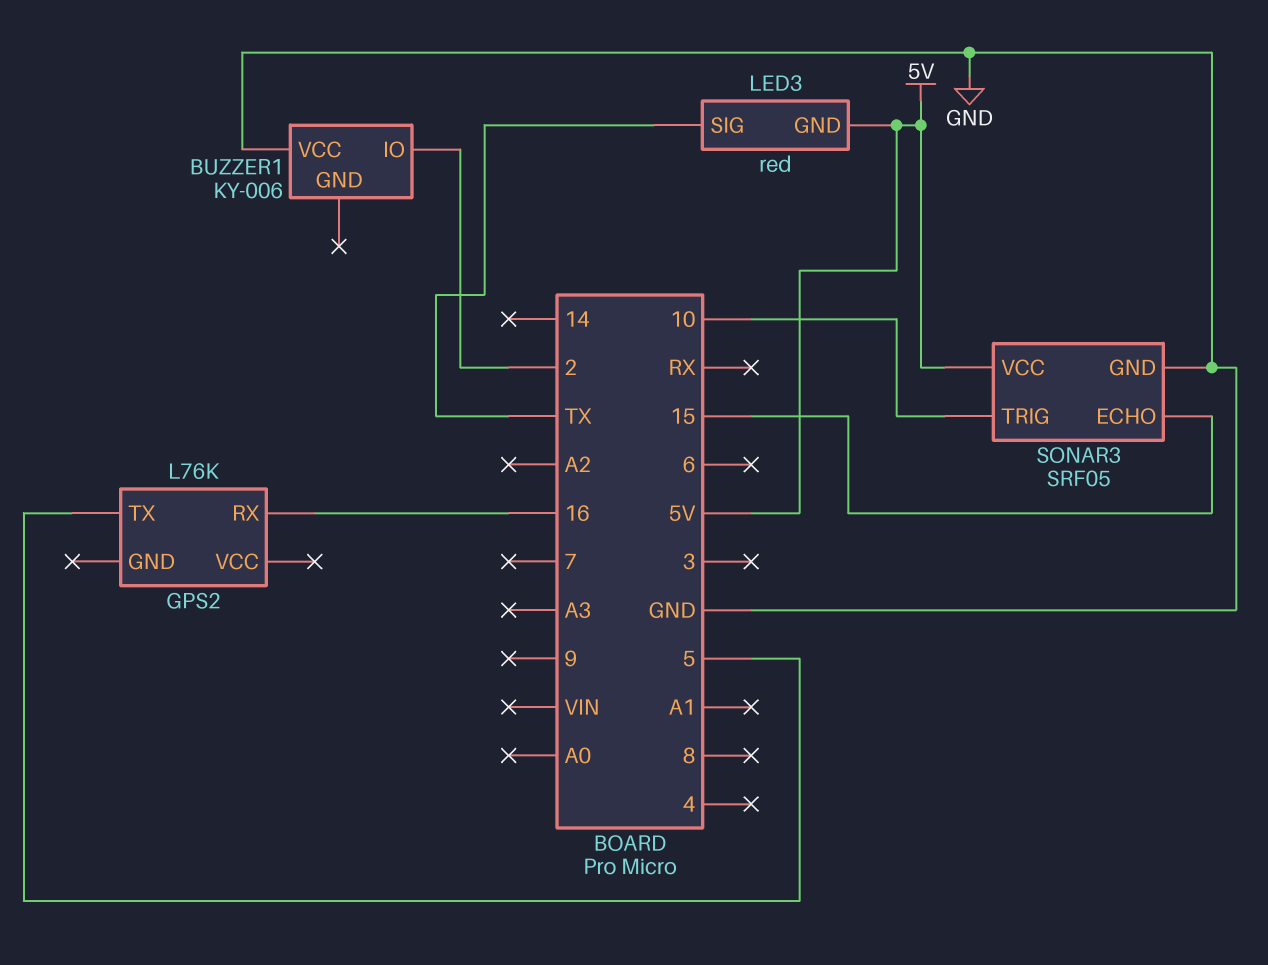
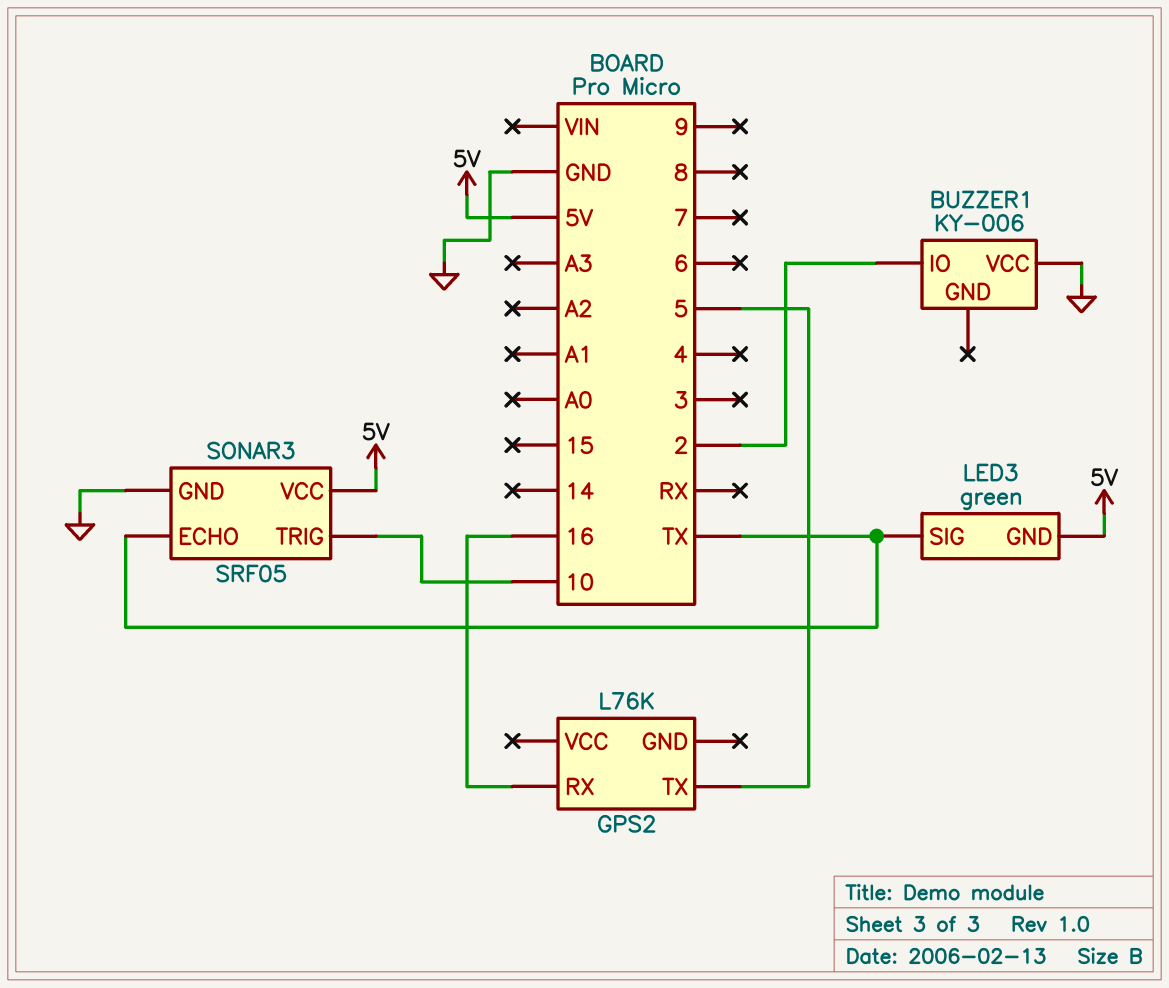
LED3: red -> green
SONAR3 pin ECHO: 15 -> TX

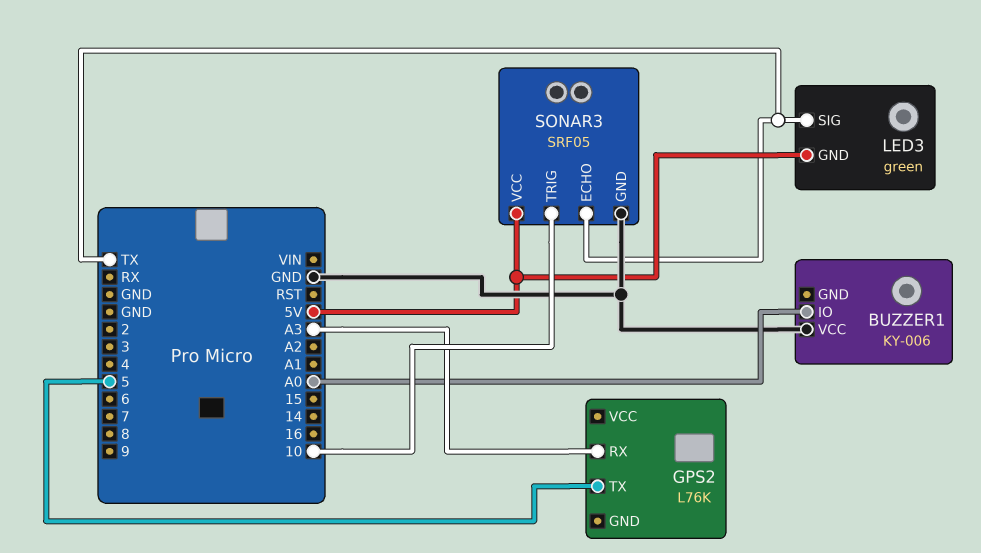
BUZZER1 pin IO: 2 -> A0
GPS2 pin RX: 16 -> A3

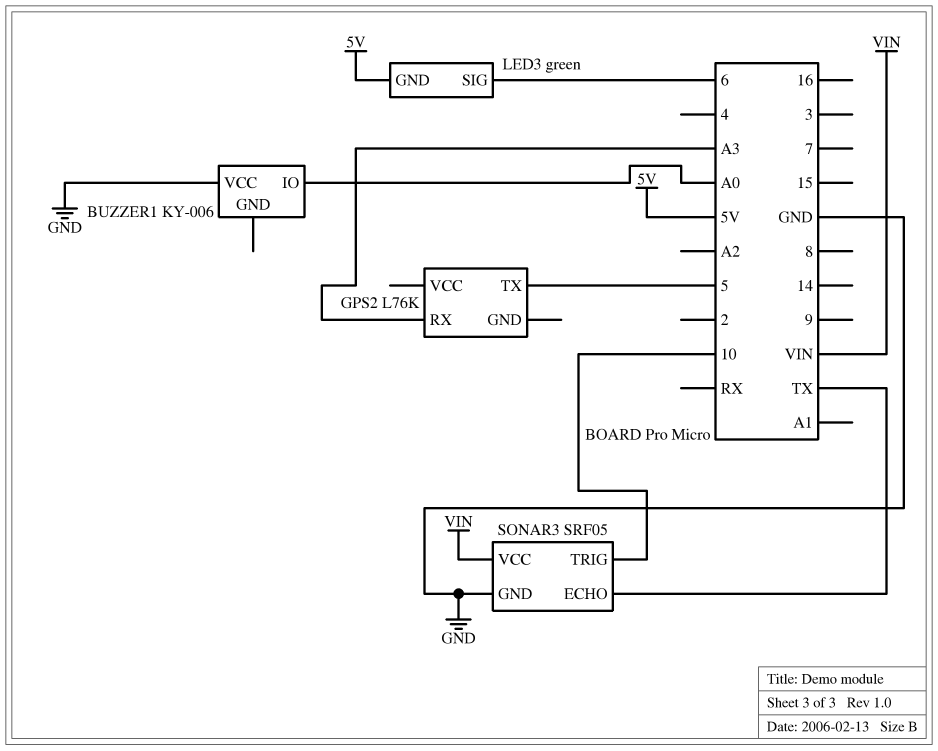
LED3 pin SIG: TX -> 6
SONAR3 pin VCC: 5V -> VIN

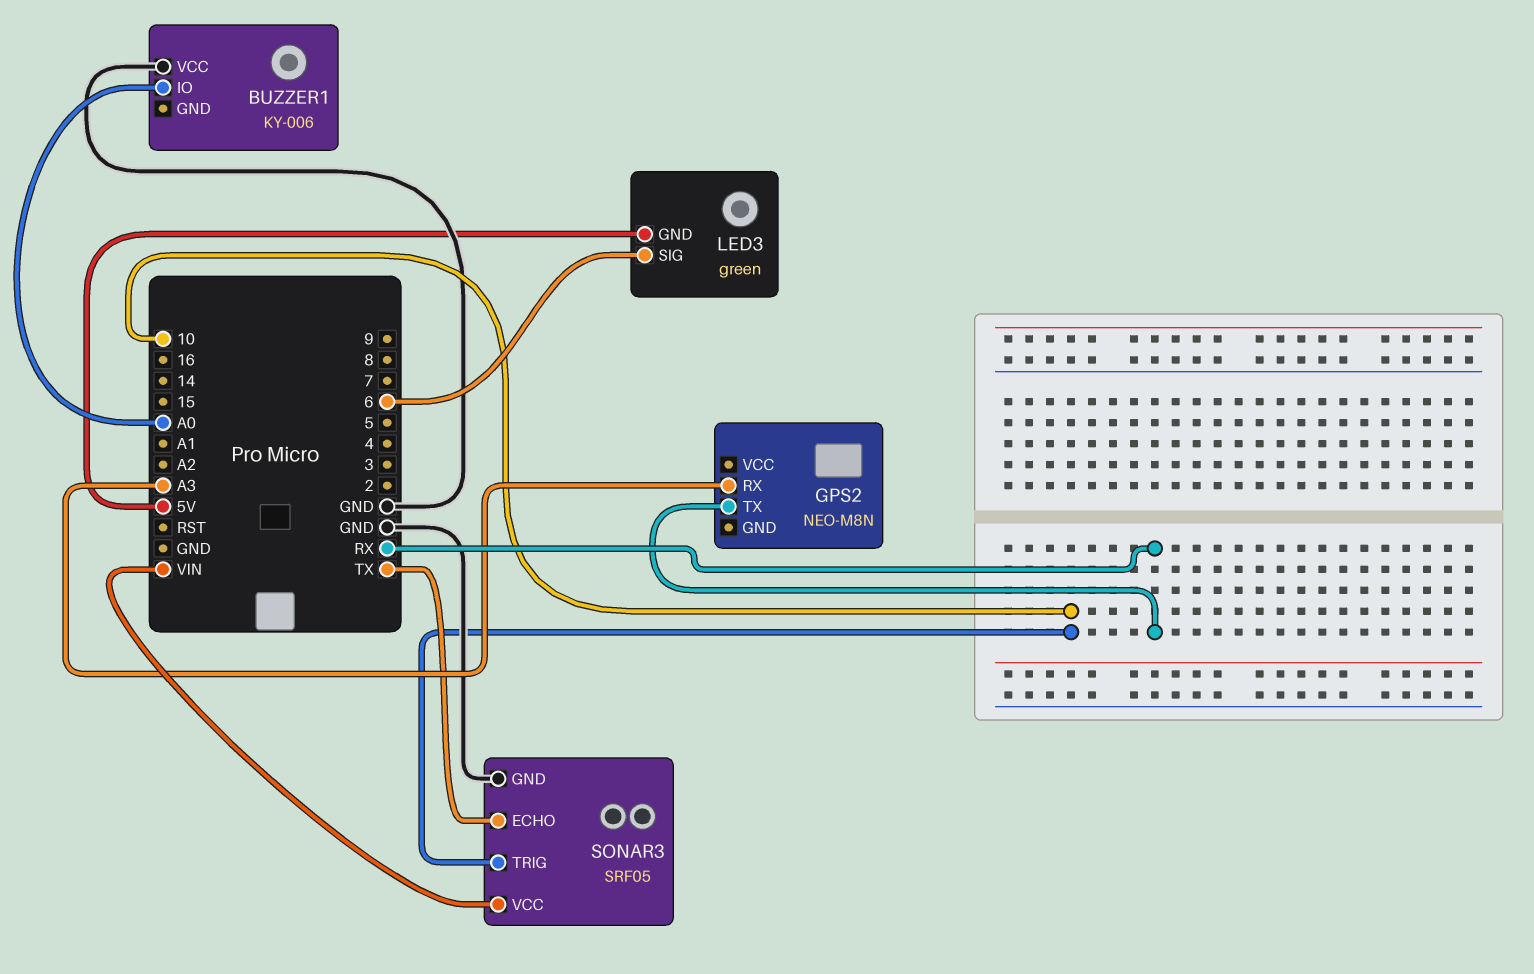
GPS2: L76K -> NEO-M8N
GPS2 pin TX: 5 -> RX

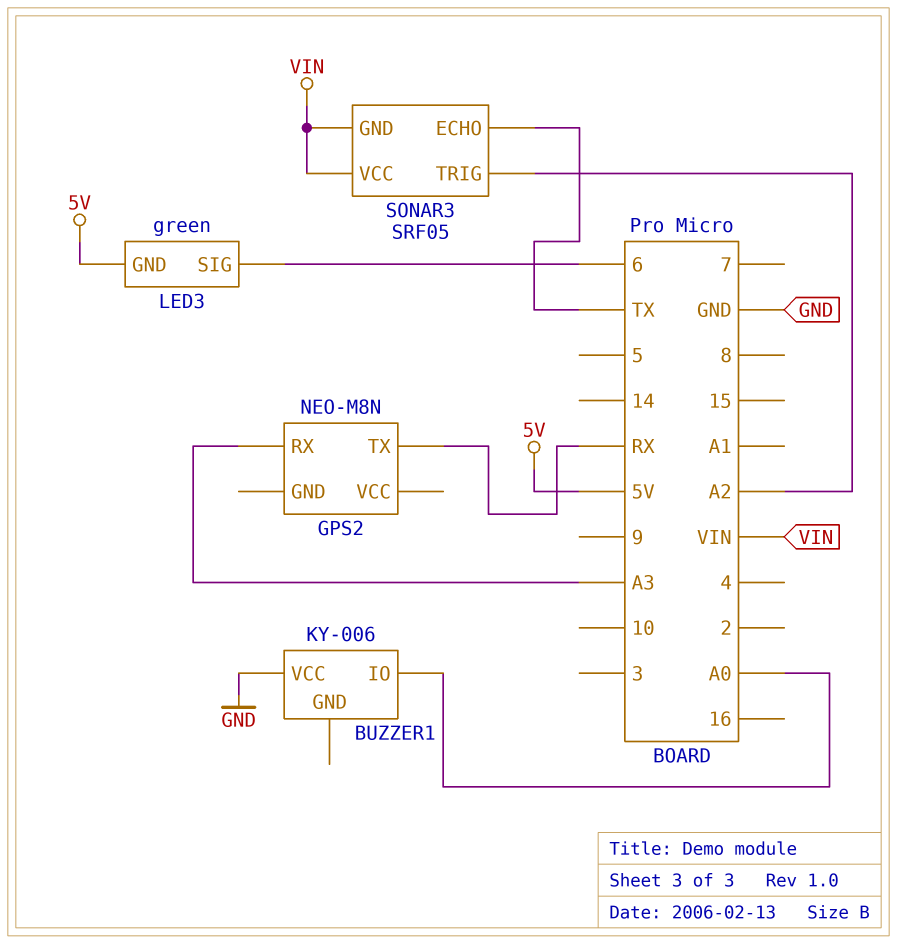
SONAR3 pin GND: GND -> VIN
SONAR3 pin TRIG: 10 -> A2

